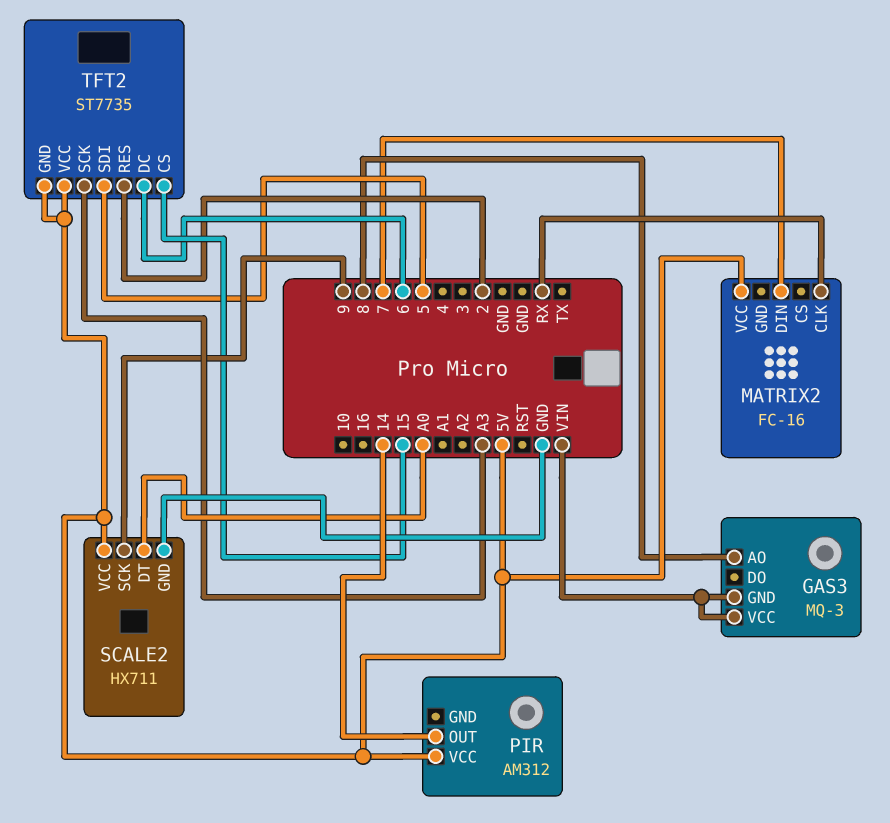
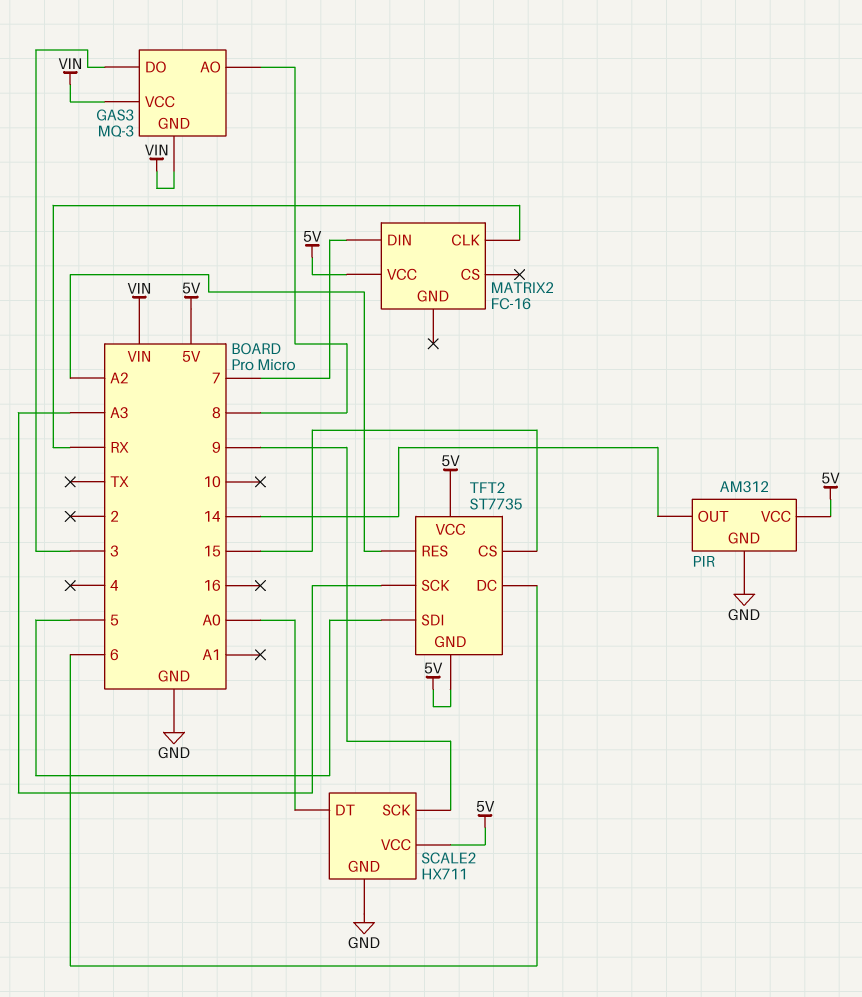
GAS3 pin DO: none -> 3
PIR pin GND: none -> GND
TFT2 pin RES: 2 -> A2

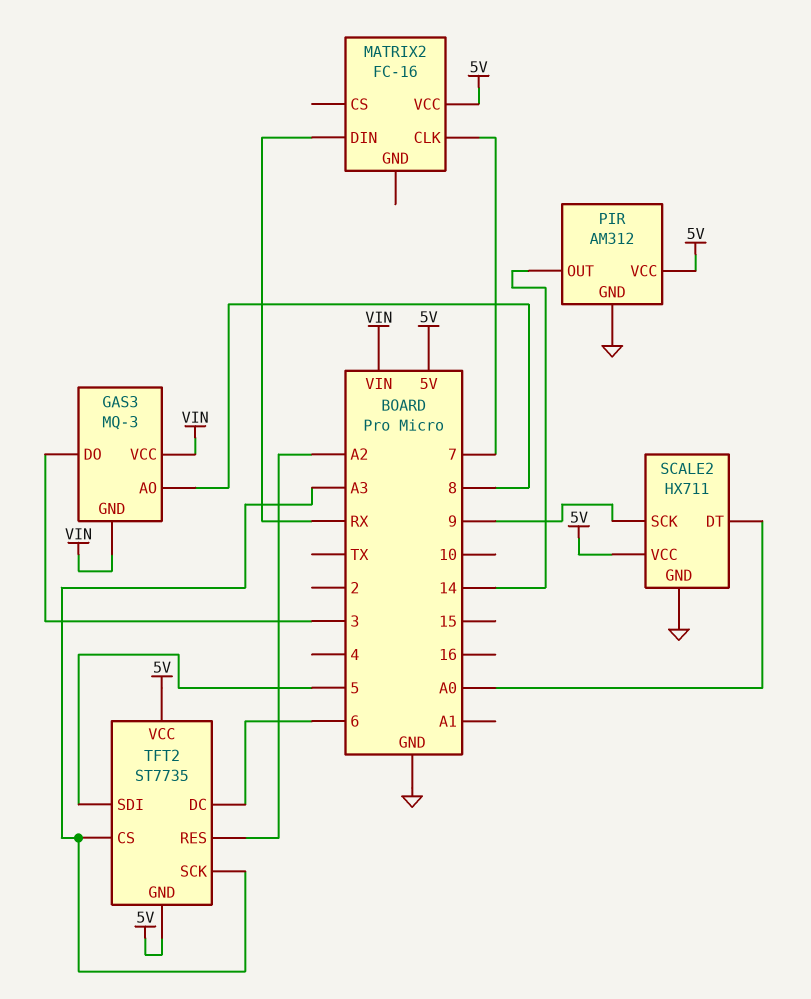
MATRIX2 pin CLK: RX -> 7
MATRIX2 pin DIN: 7 -> RX
TFT2 pin CS: 15 -> A3

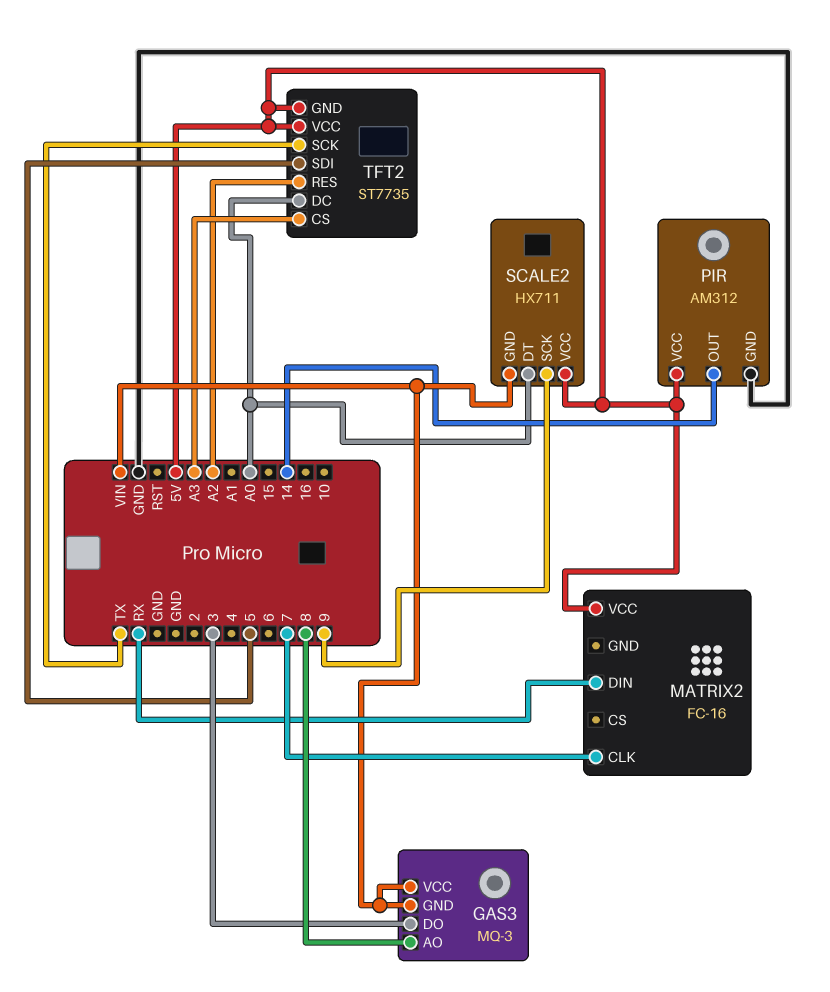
SCALE2 pin GND: GND -> VIN
TFT2 pin DC: 6 -> A0
TFT2 pin SCK: A3 -> TX

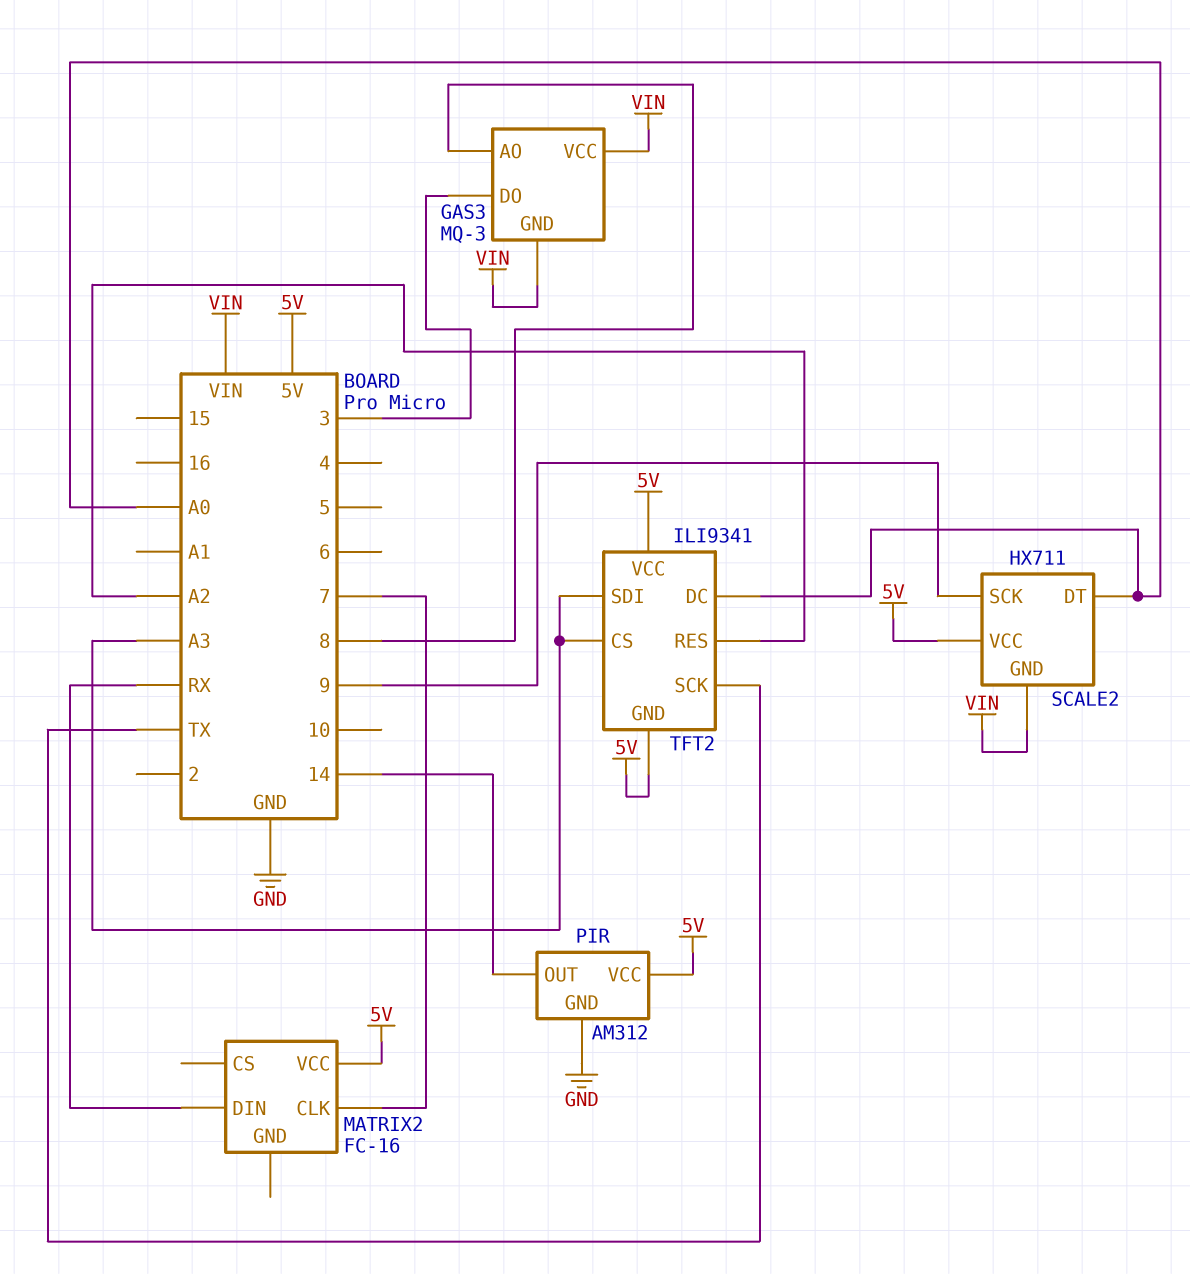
TFT2: ST7735 -> ILI9341
TFT2 pin SDI: 5 -> A3

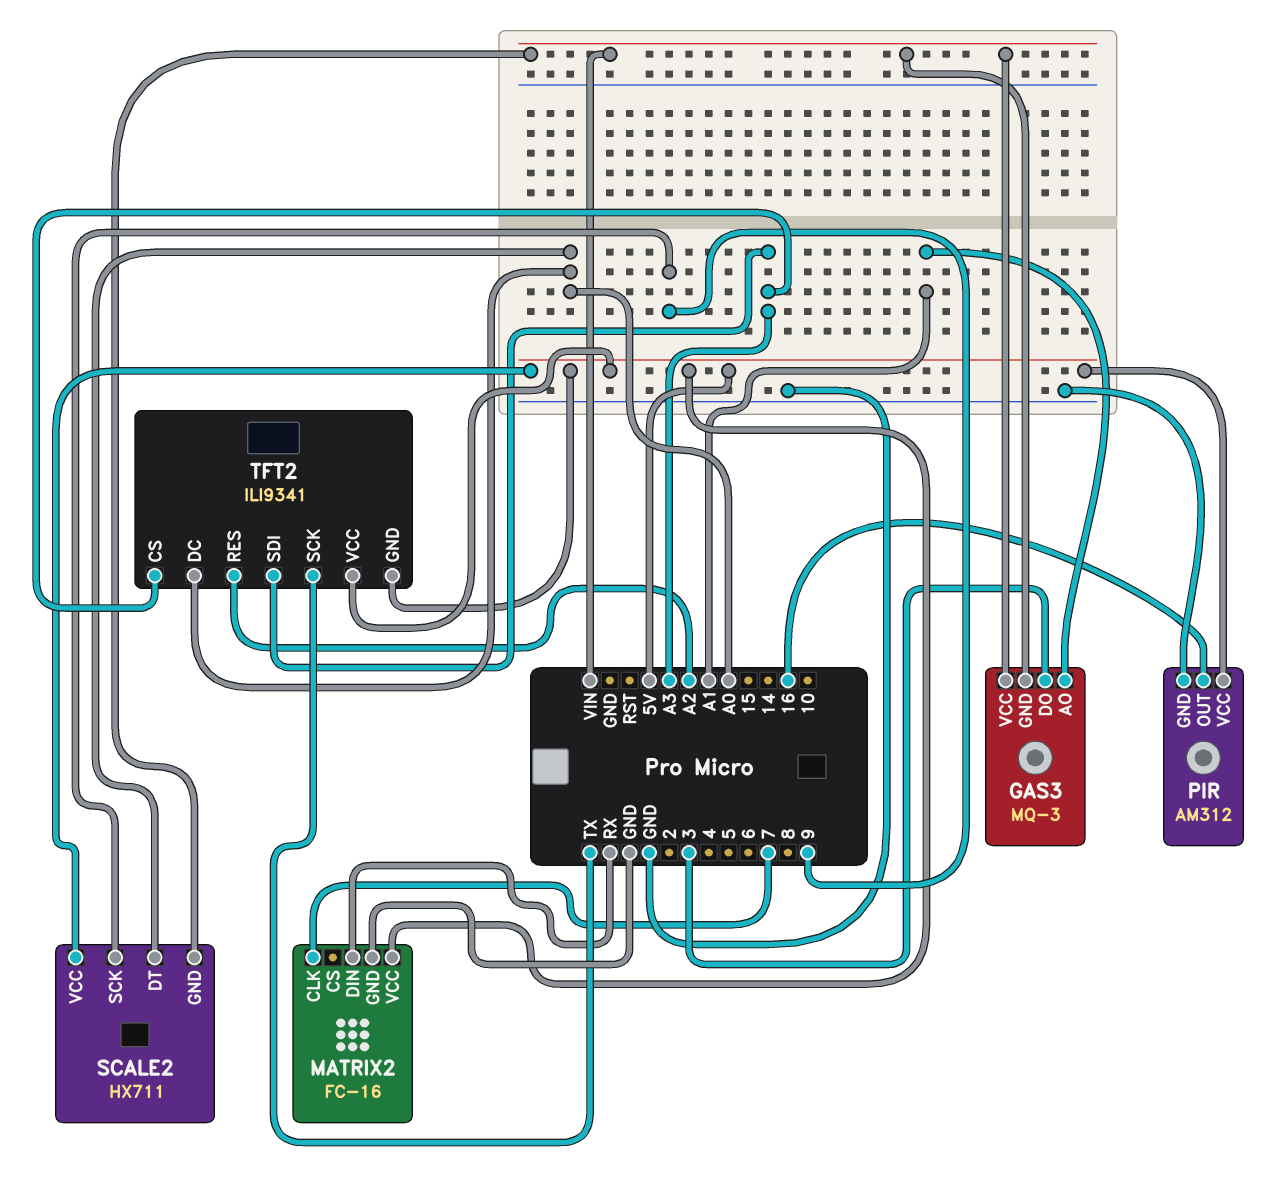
GAS3 pin AO: 8 -> A1
MATRIX2 pin GND: none -> GND
PIR pin OUT: 14 -> 16

